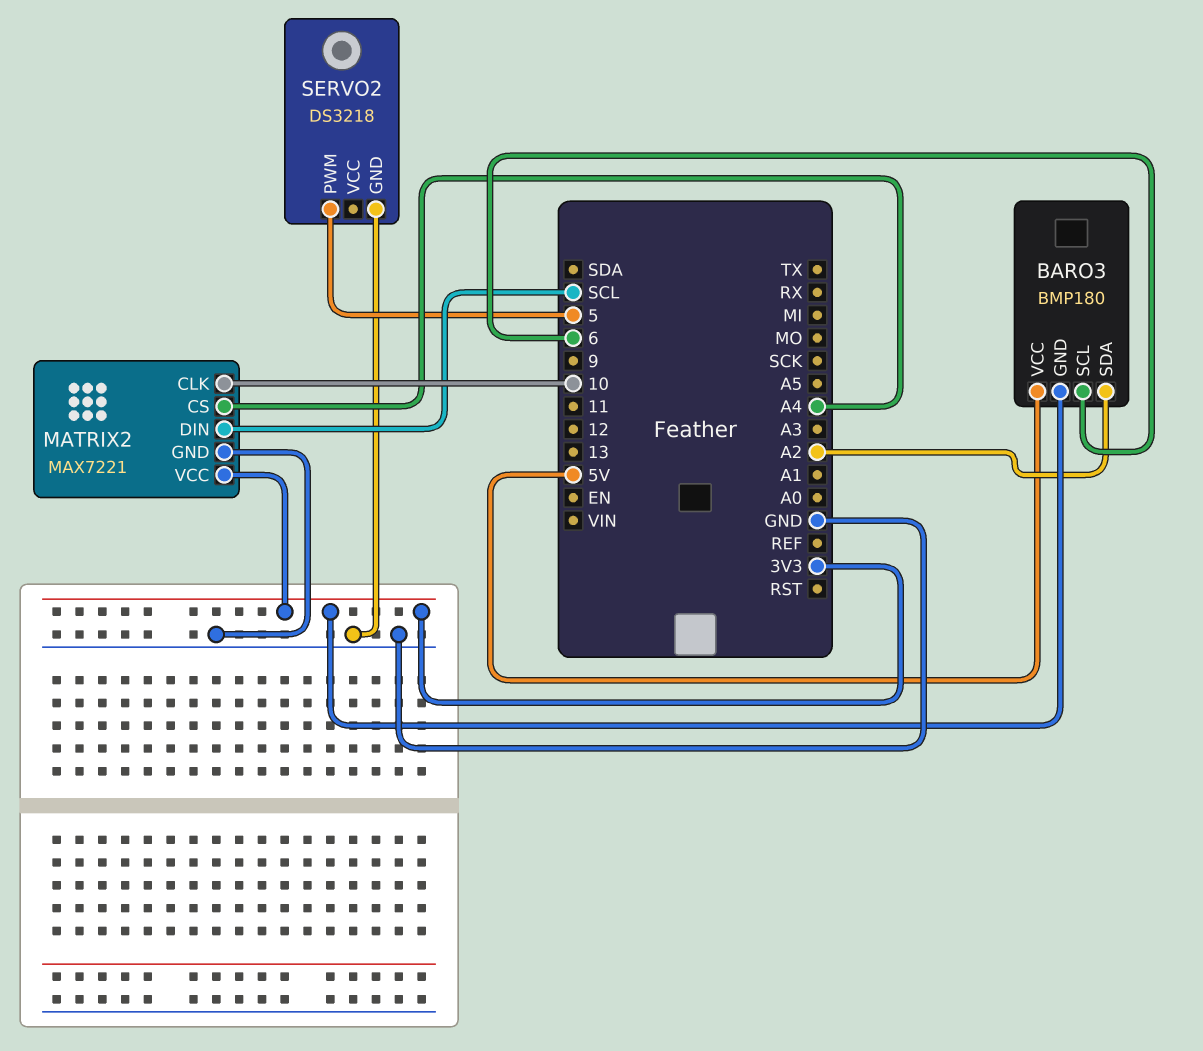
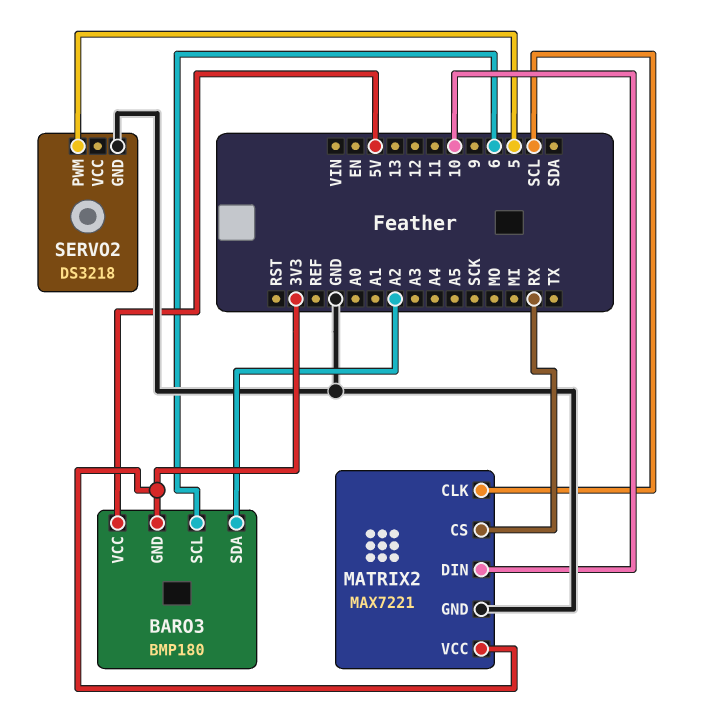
MATRIX2 pin CLK: 10 -> SCL
MATRIX2 pin CS: A4 -> RX
MATRIX2 pin DIN: SCL -> 10

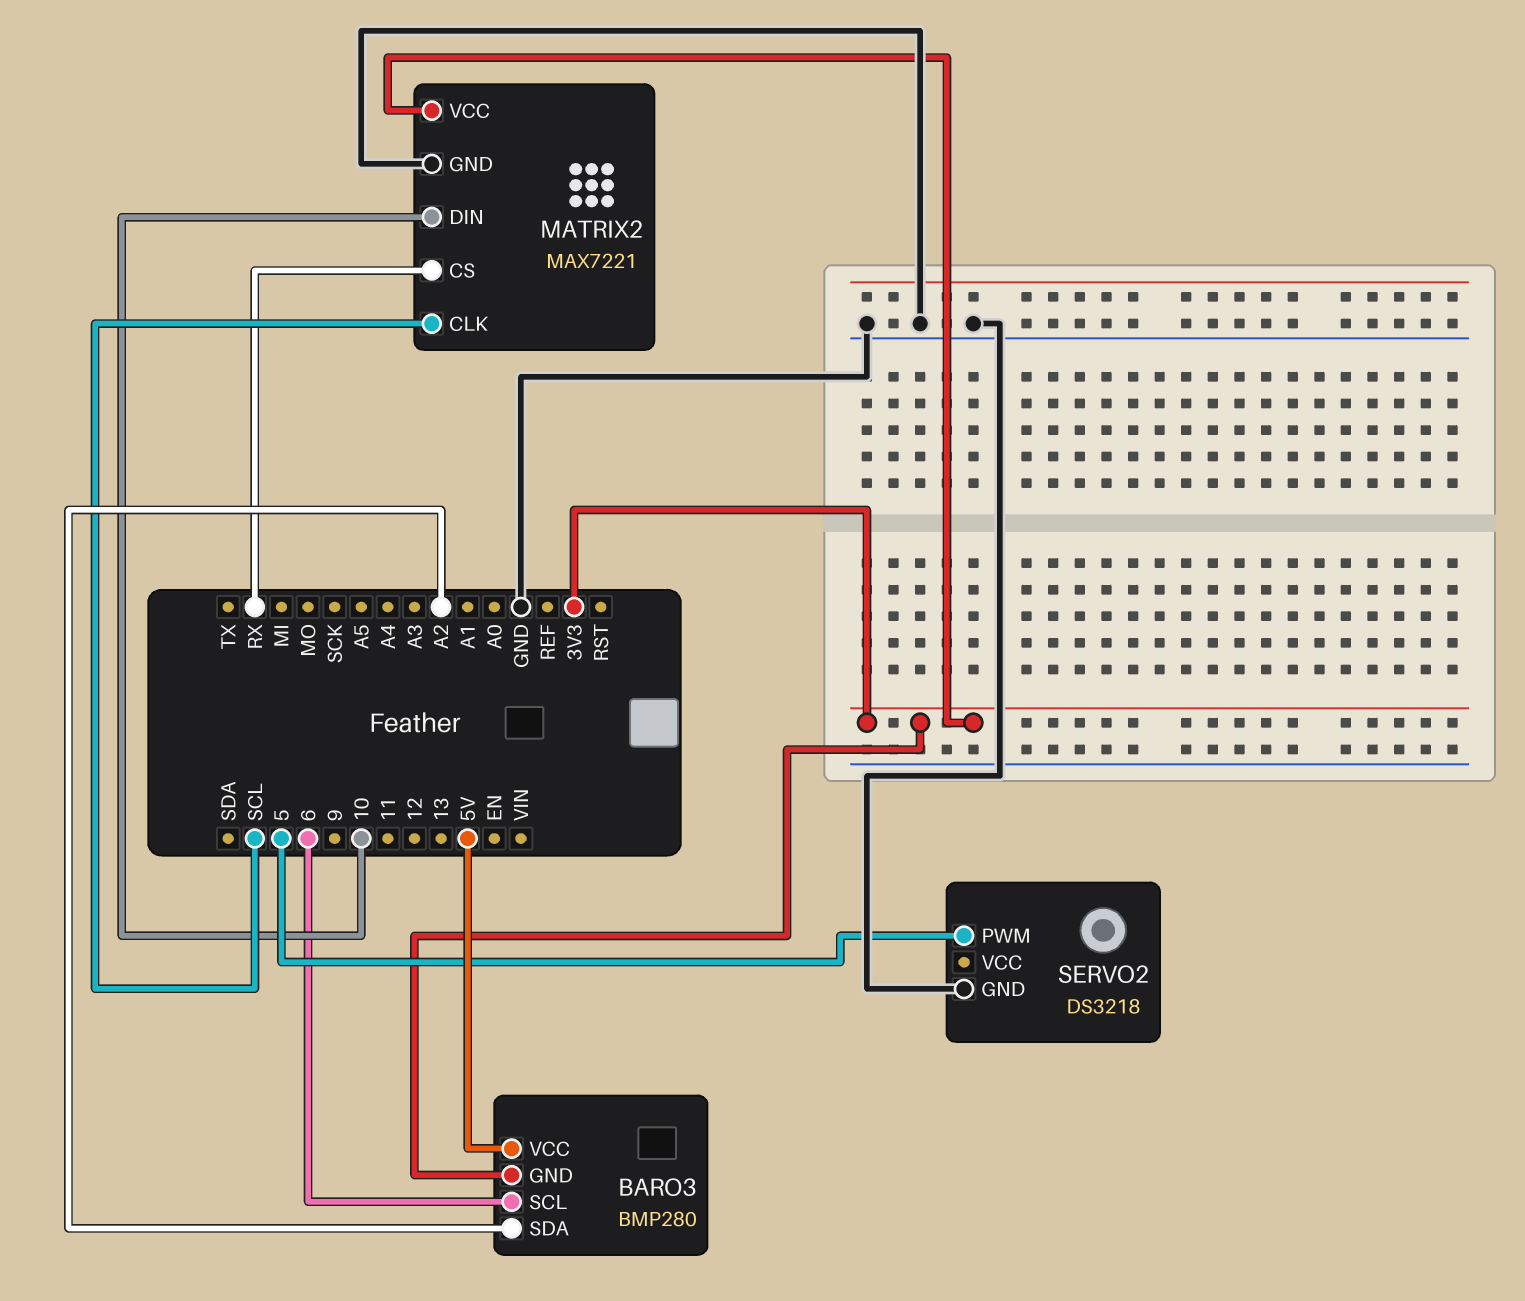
BARO3: BMP180 -> BMP280

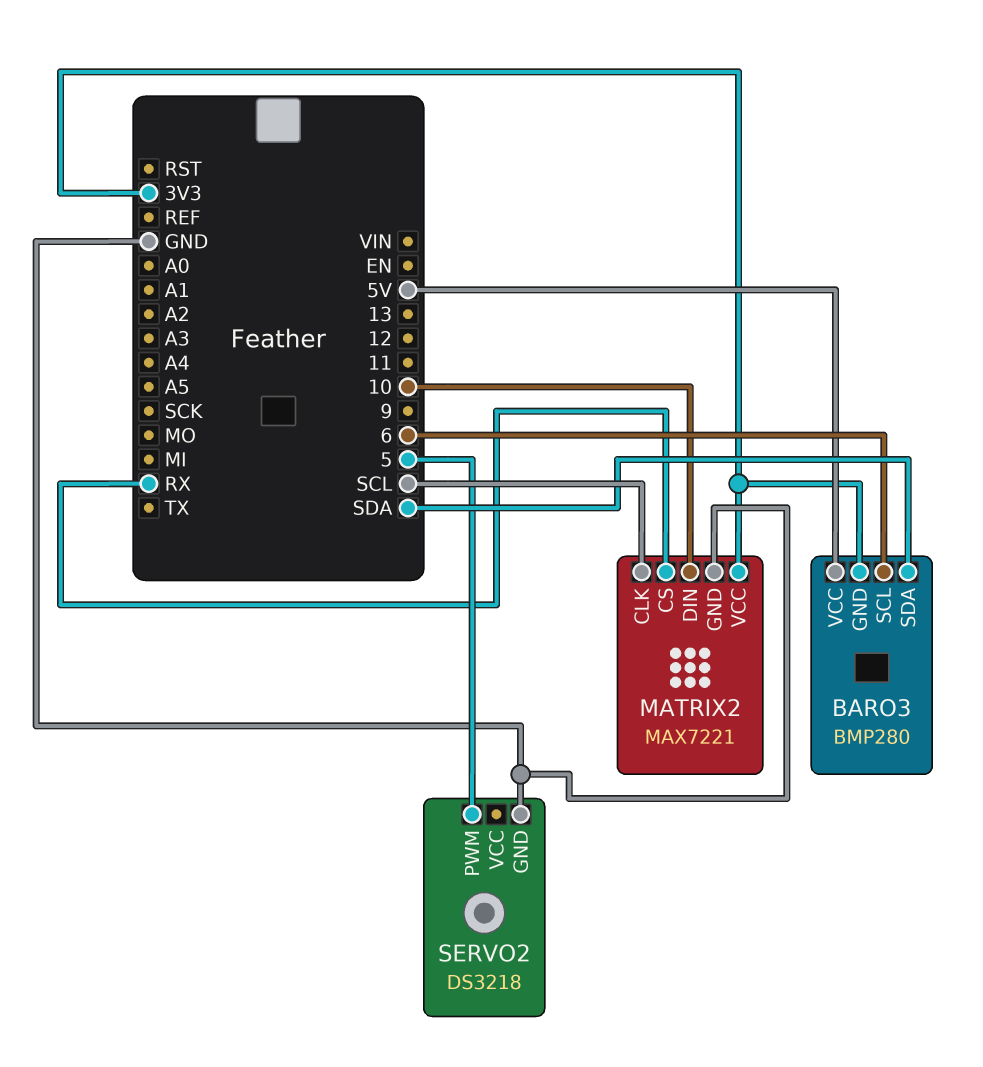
BARO3 pin SDA: A2 -> SDA

